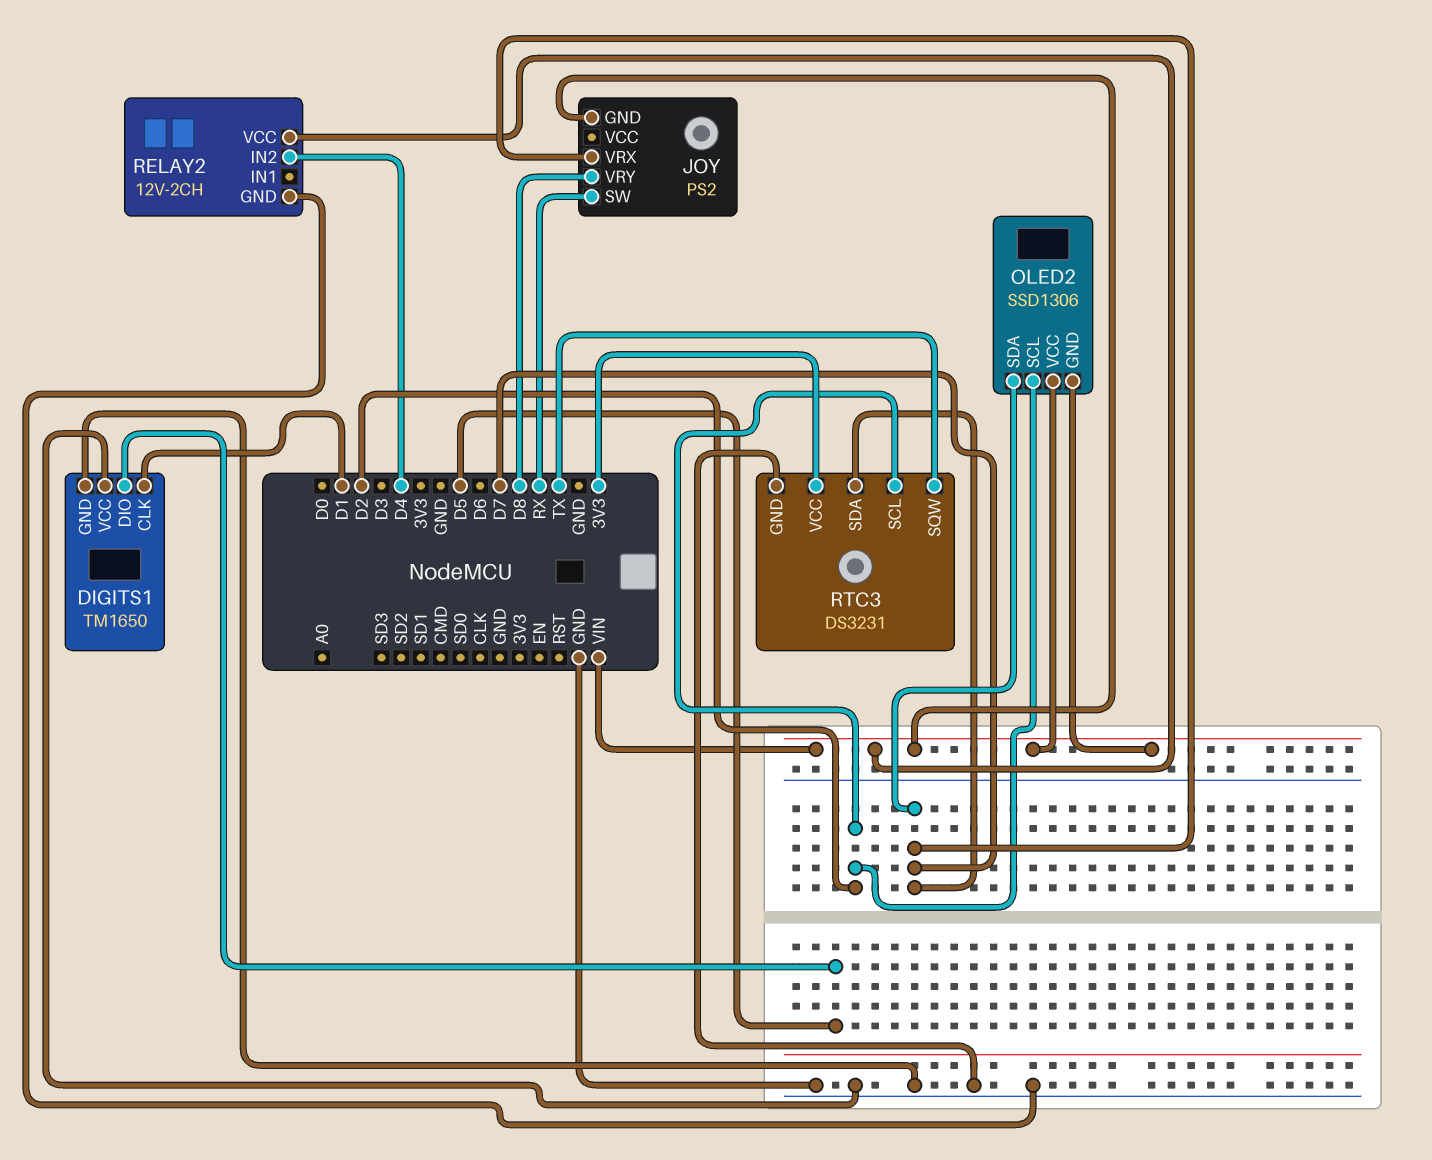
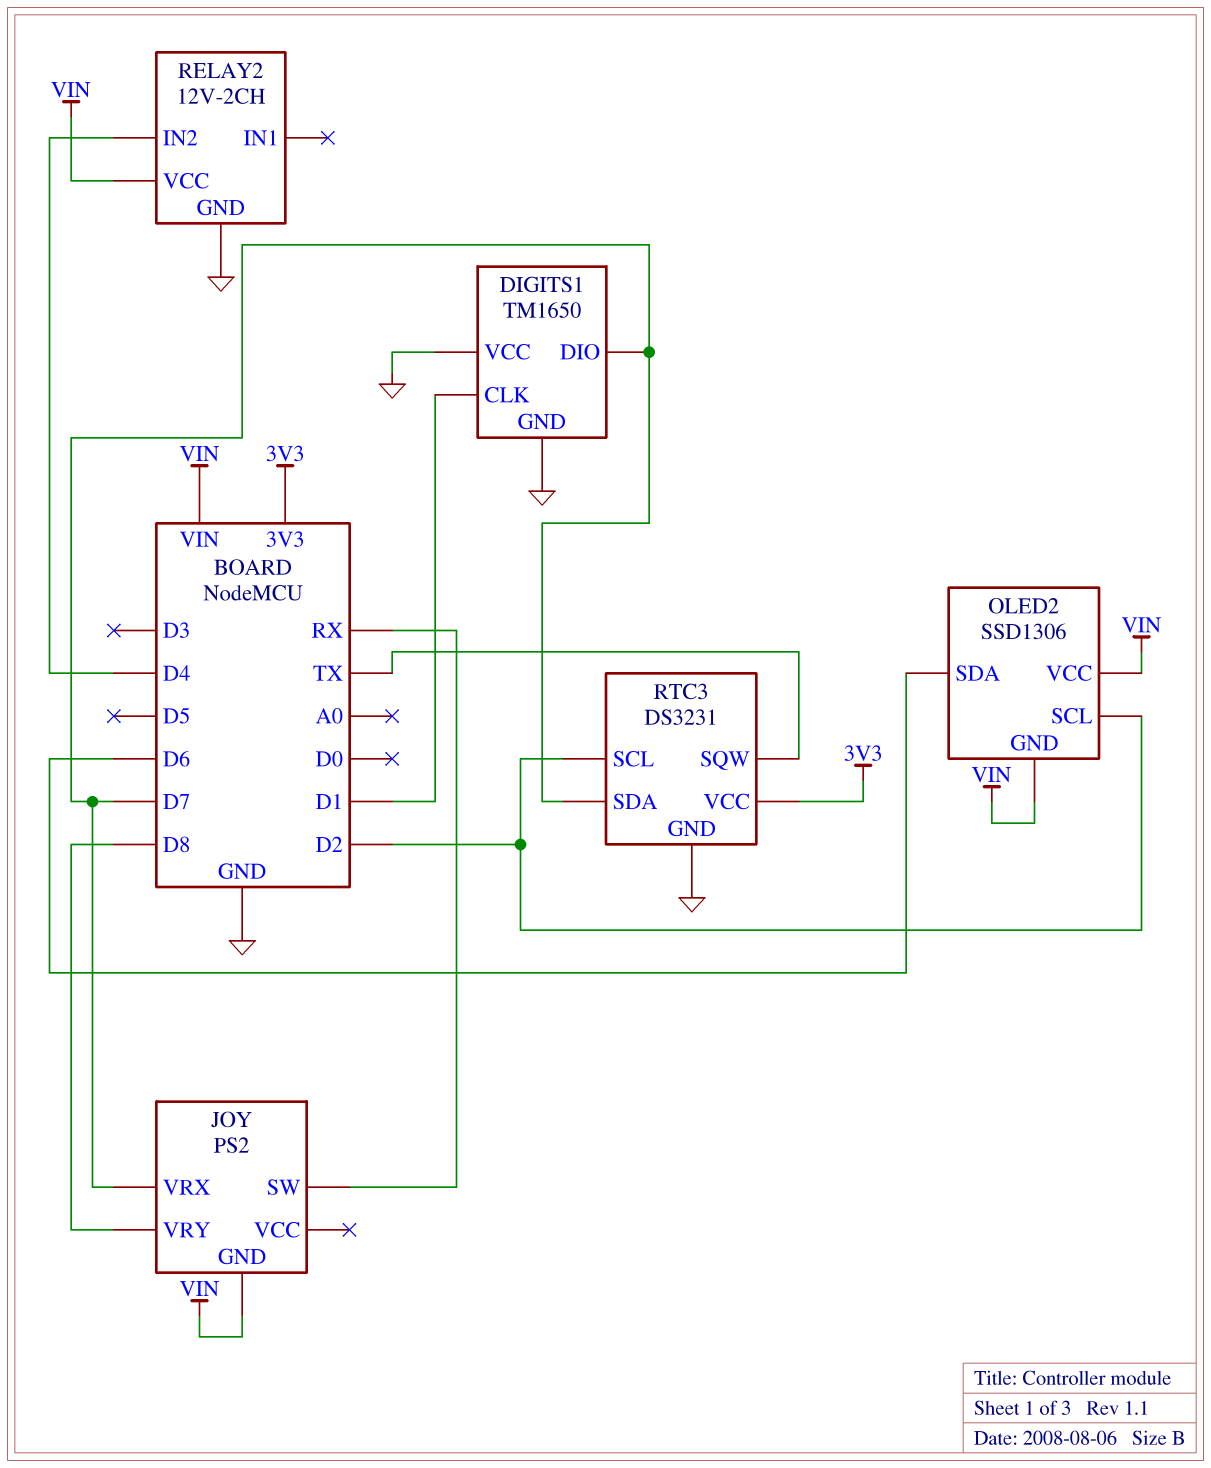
DIGITS1 pin DIO: D5 -> D7
OLED2 pin SDA: D7 -> D6

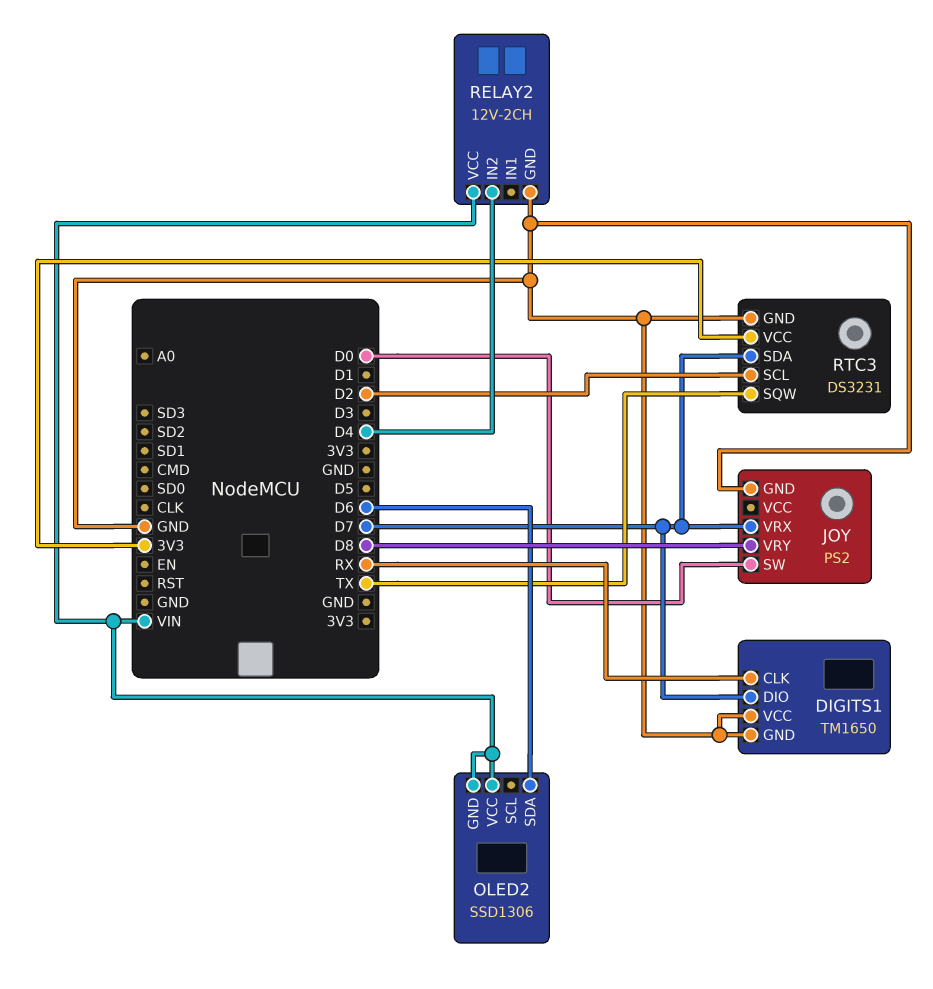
DIGITS1 pin CLK: D1 -> RX
JOY pin GND: VIN -> GND
JOY pin SW: RX -> D0
OLED2 pin SCL: D2 -> none

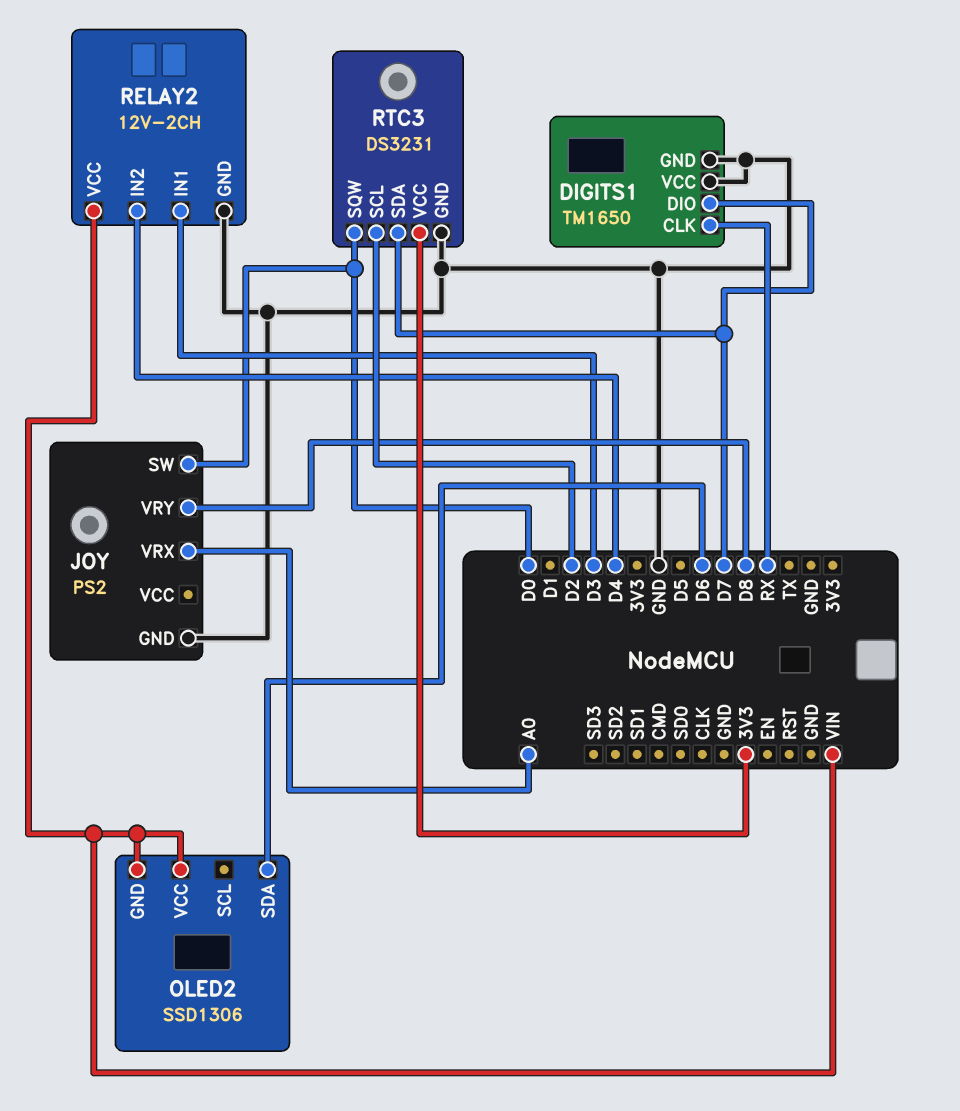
JOY pin VRX: D7 -> A0
RELAY2 pin IN1: none -> D3
RTC3 pin SQW: TX -> D0

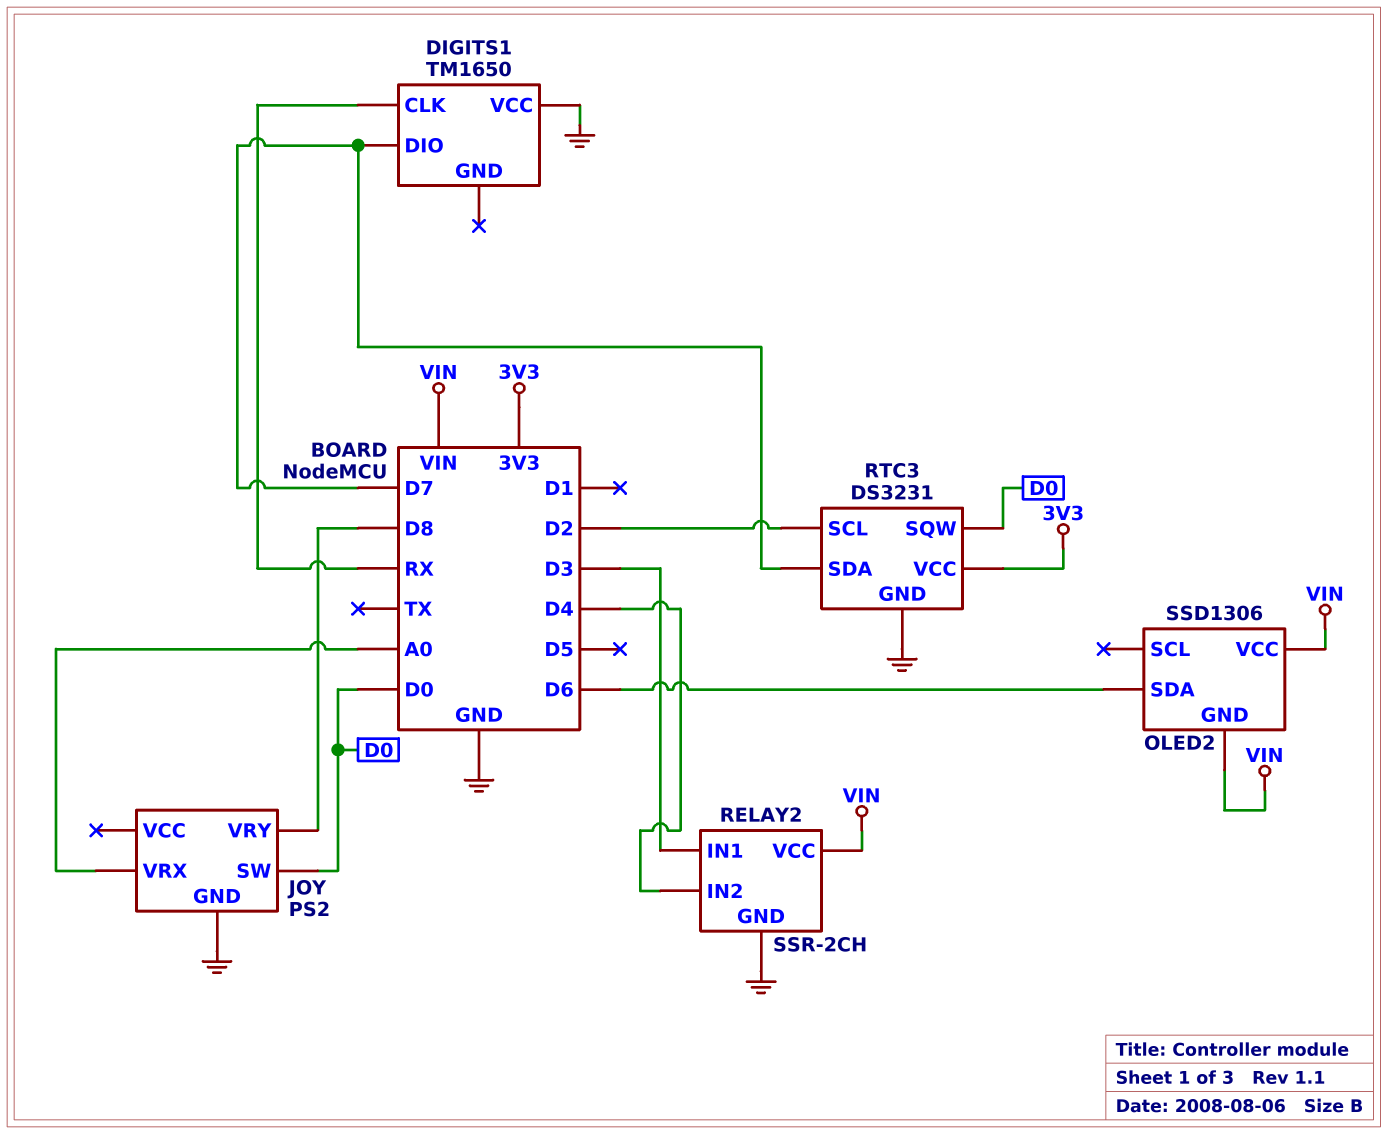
DIGITS1 pin GND: GND -> none
RELAY2: 12V-2CH -> SSR-2CH

